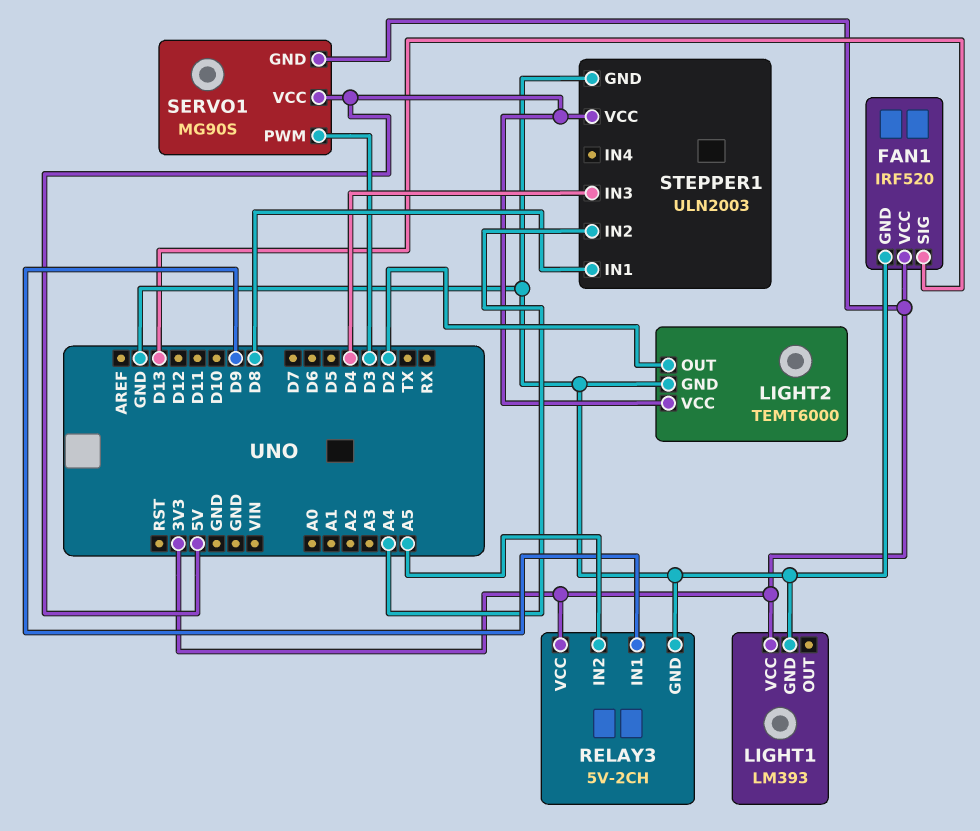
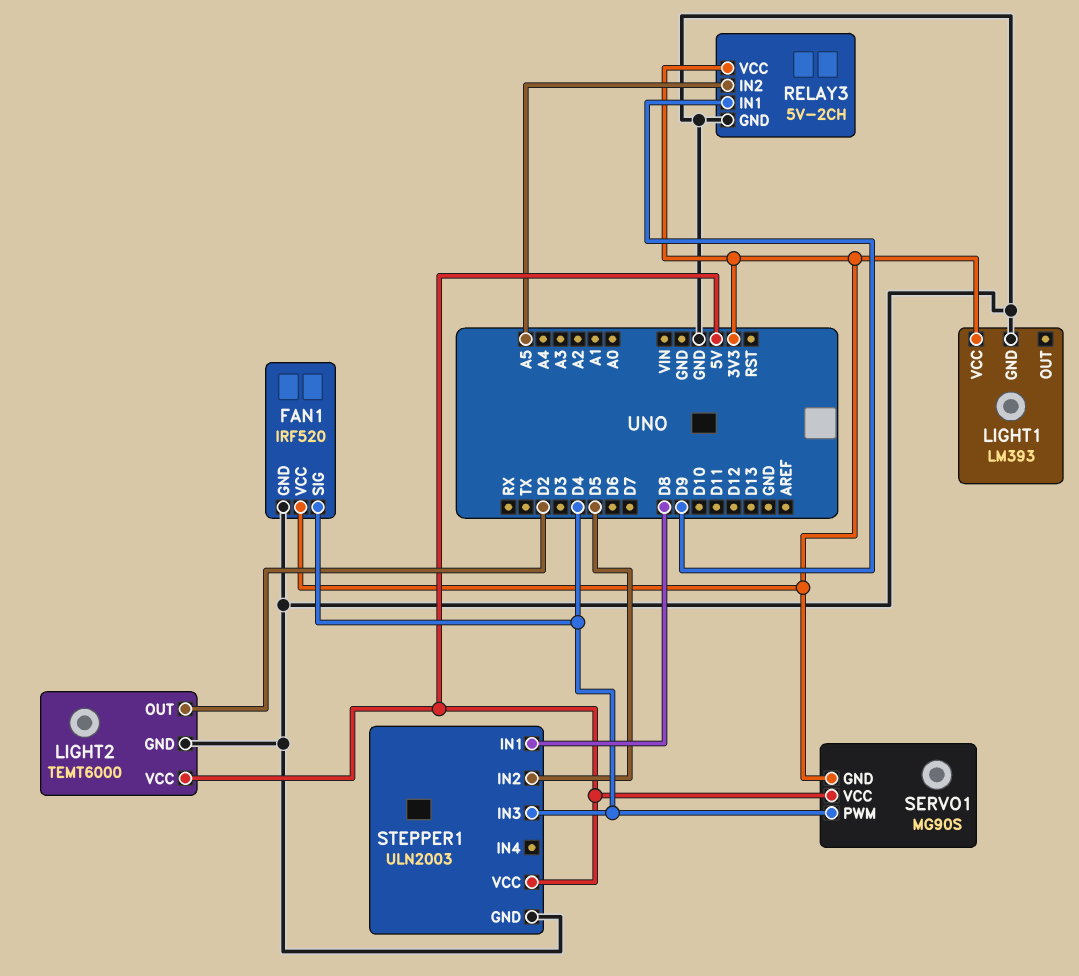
FAN1 pin SIG: D13 -> D4
SERVO1 pin PWM: D3 -> D4
STEPPER1 pin IN2: A4 -> D5

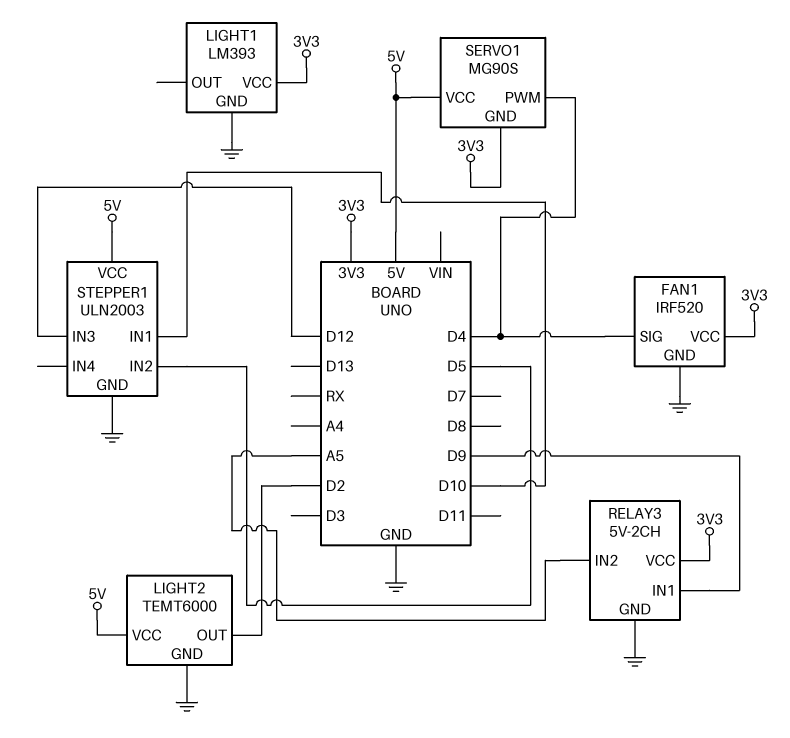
STEPPER1 pin IN1: D8 -> D10
STEPPER1 pin IN3: D4 -> D12

